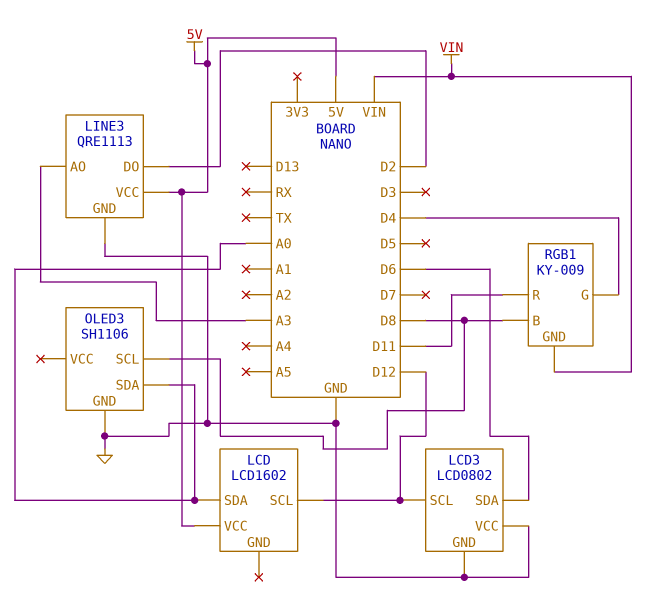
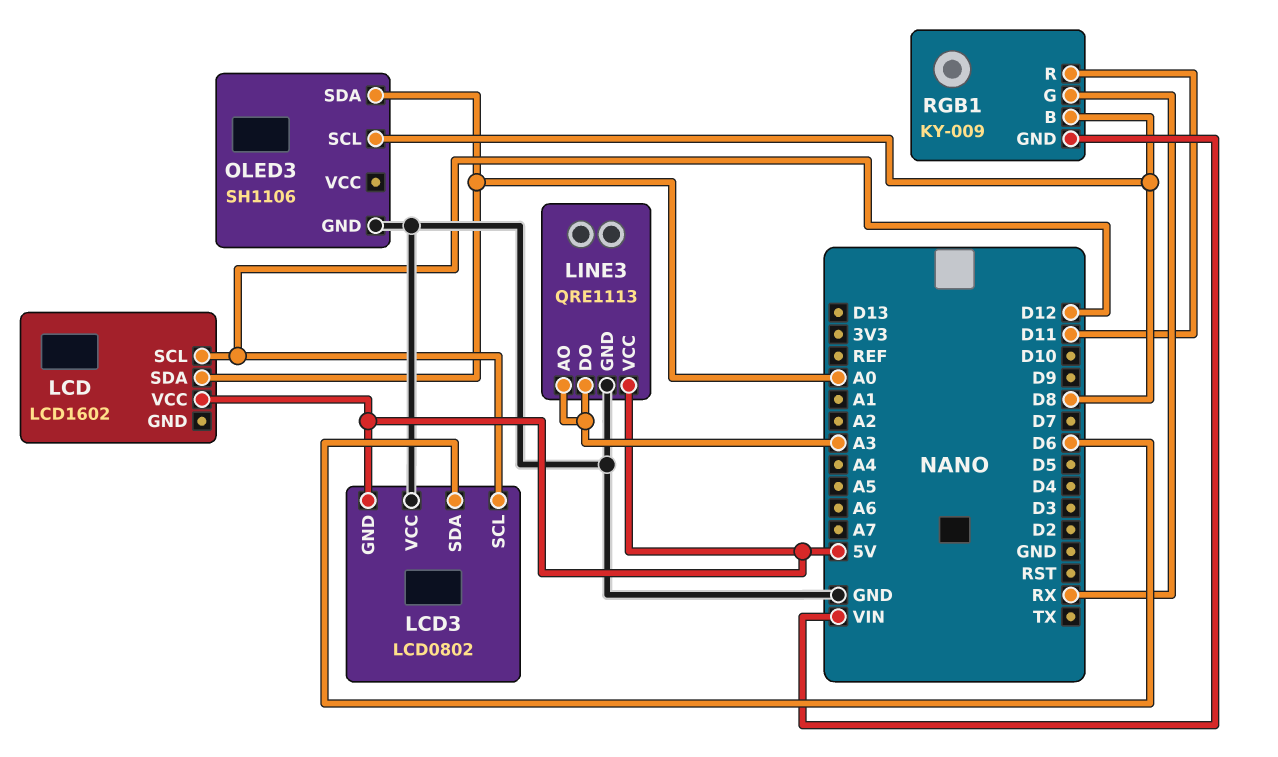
LCD3 pin GND: GND -> 5V
LINE3 pin DO: D2 -> A3
RGB1 pin G: D4 -> RX

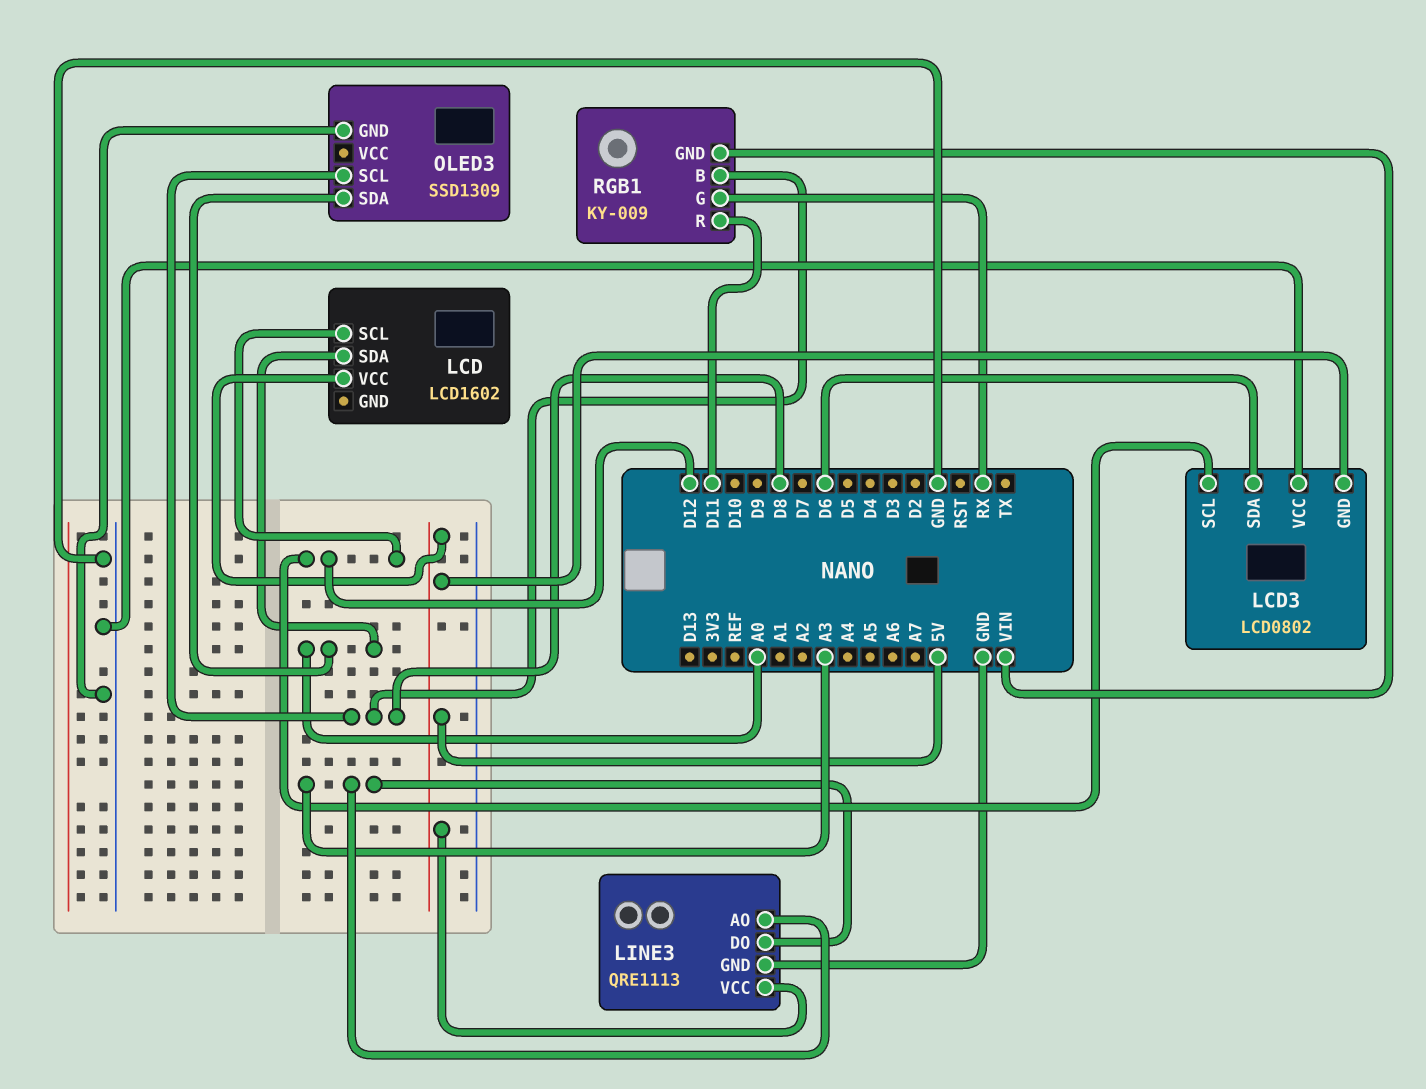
OLED3: SH1106 -> SSD1309

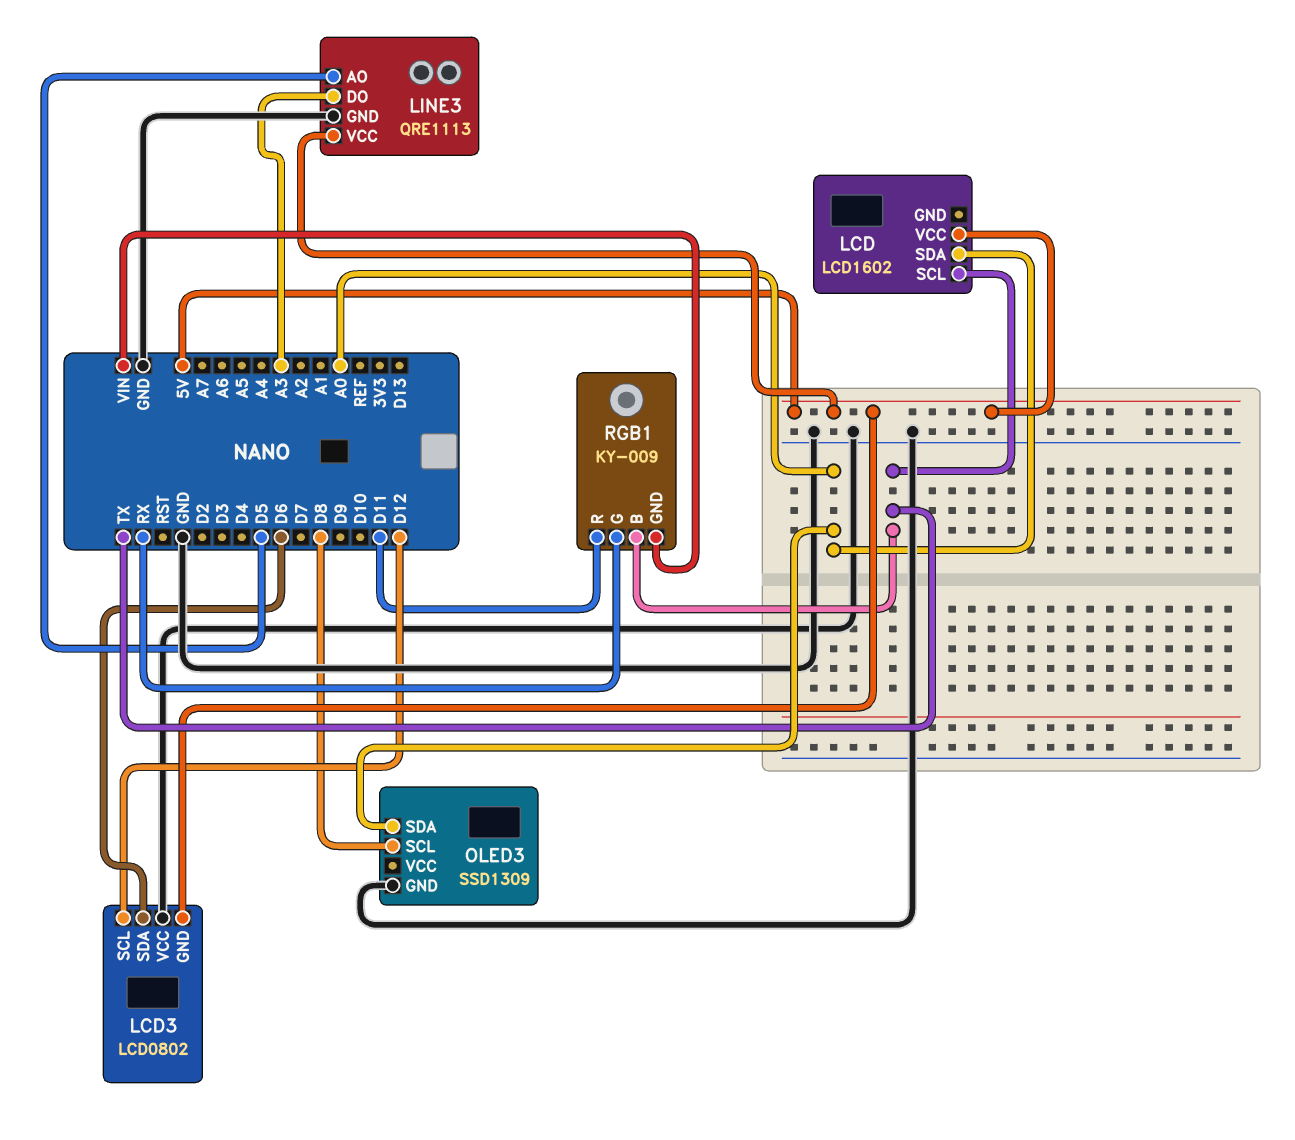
LCD pin SCL: D12 -> TX
LINE3 pin AO: A3 -> D5
RGB1 pin B: D8 -> TX

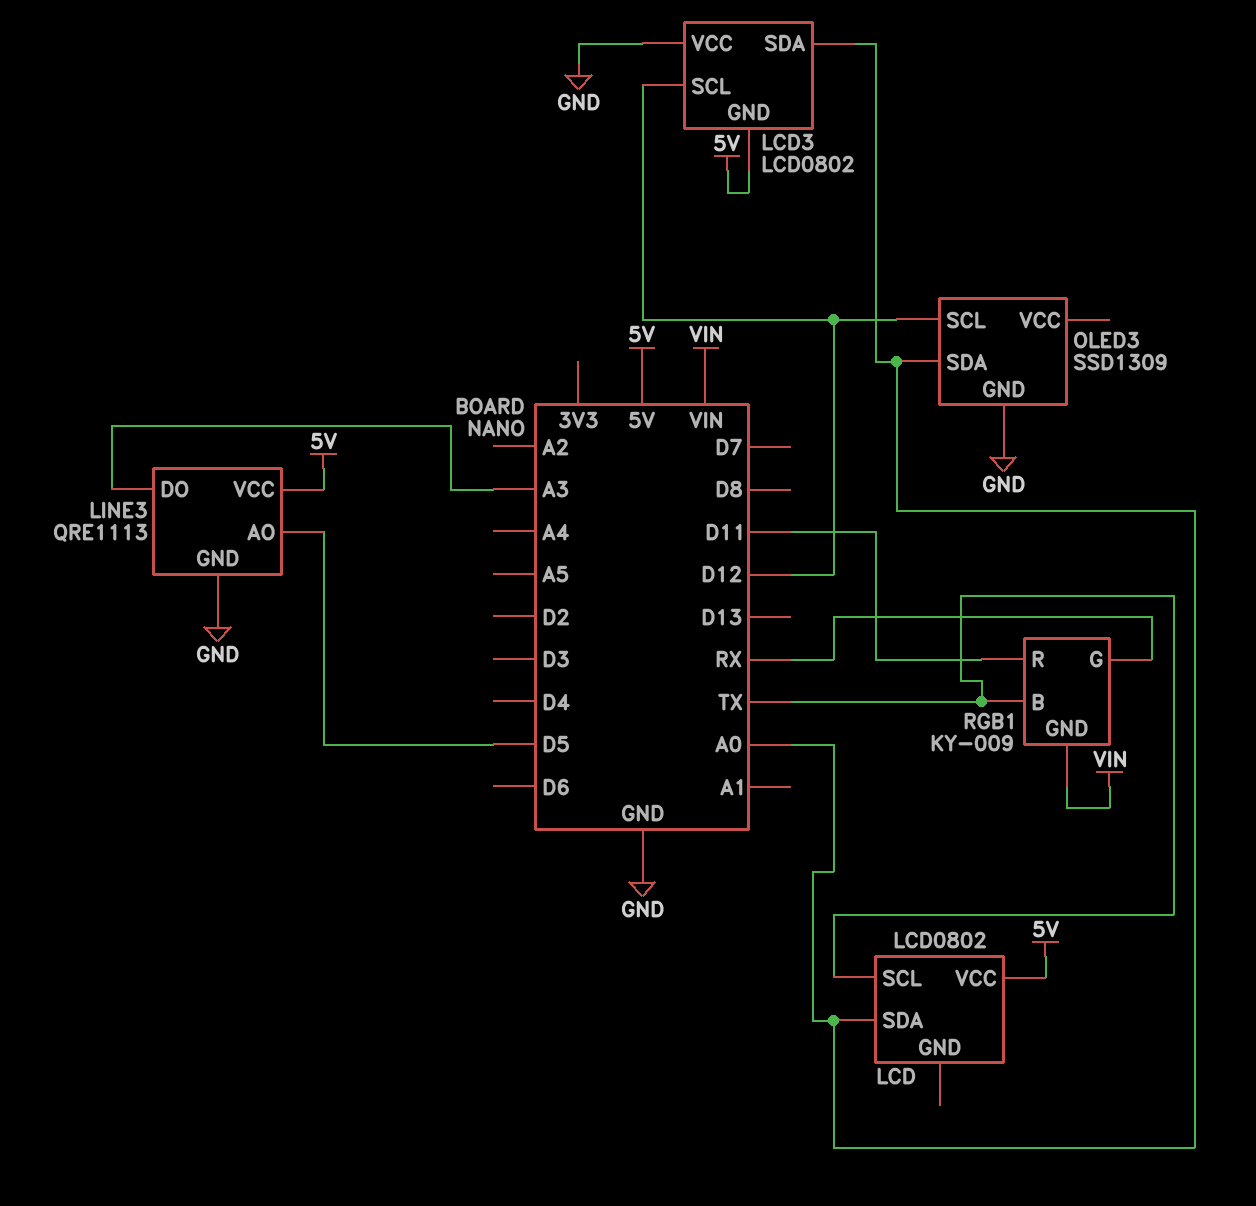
LCD: LCD1602 -> LCD0802
LCD3 pin SDA: D6 -> A0
OLED3 pin SCL: D8 -> D12

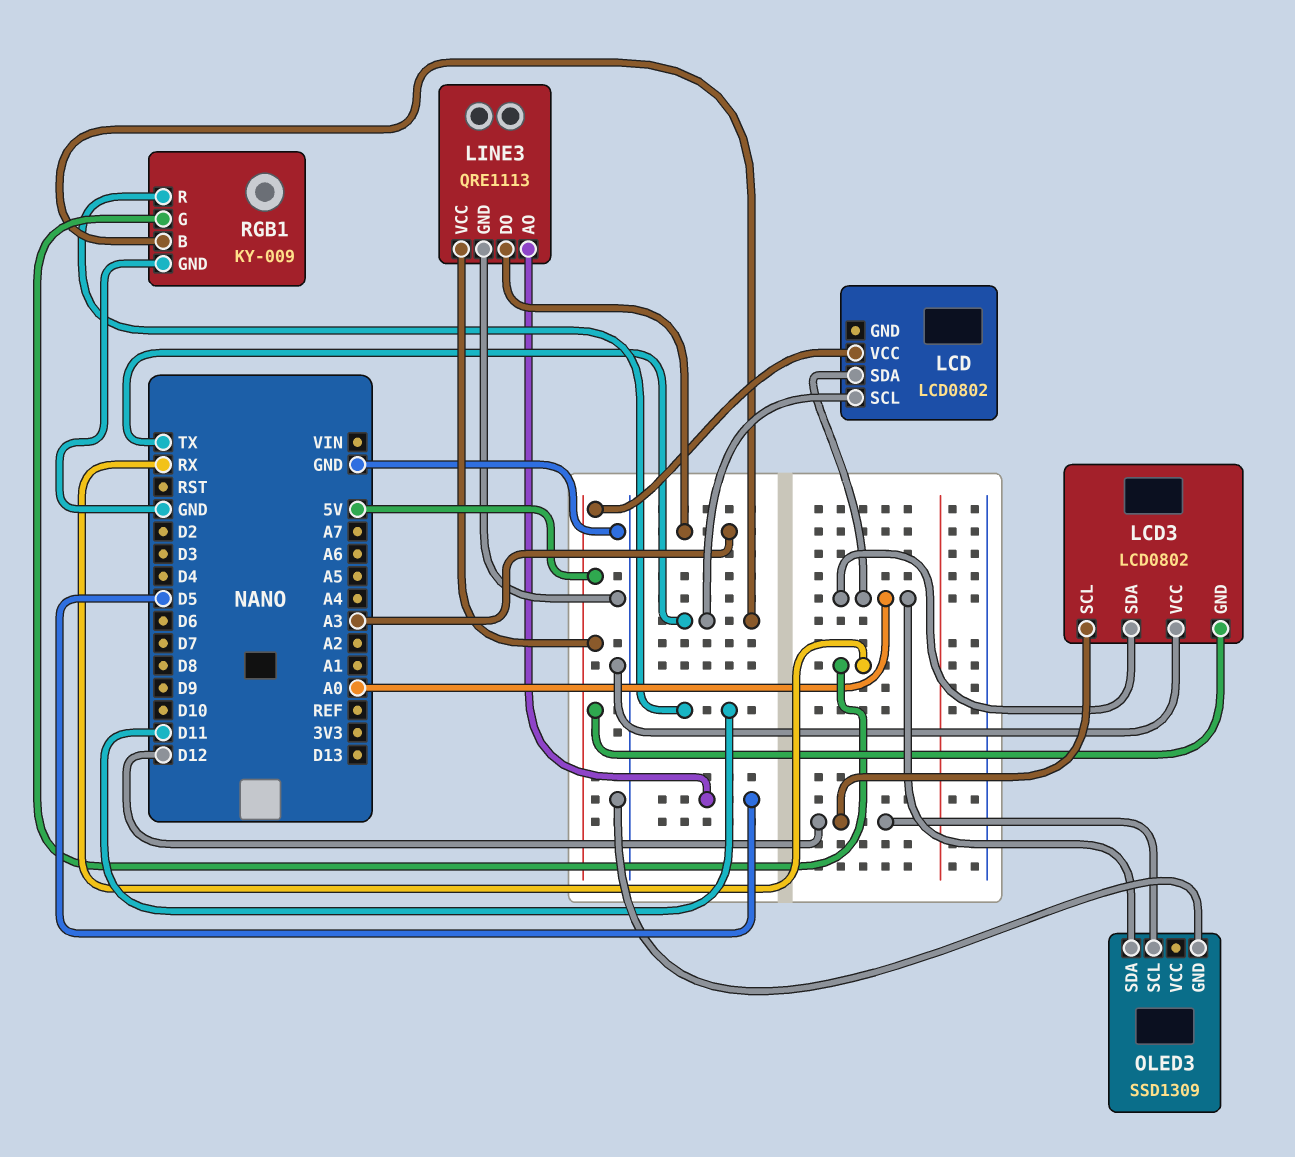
RGB1 pin GND: VIN -> GND

